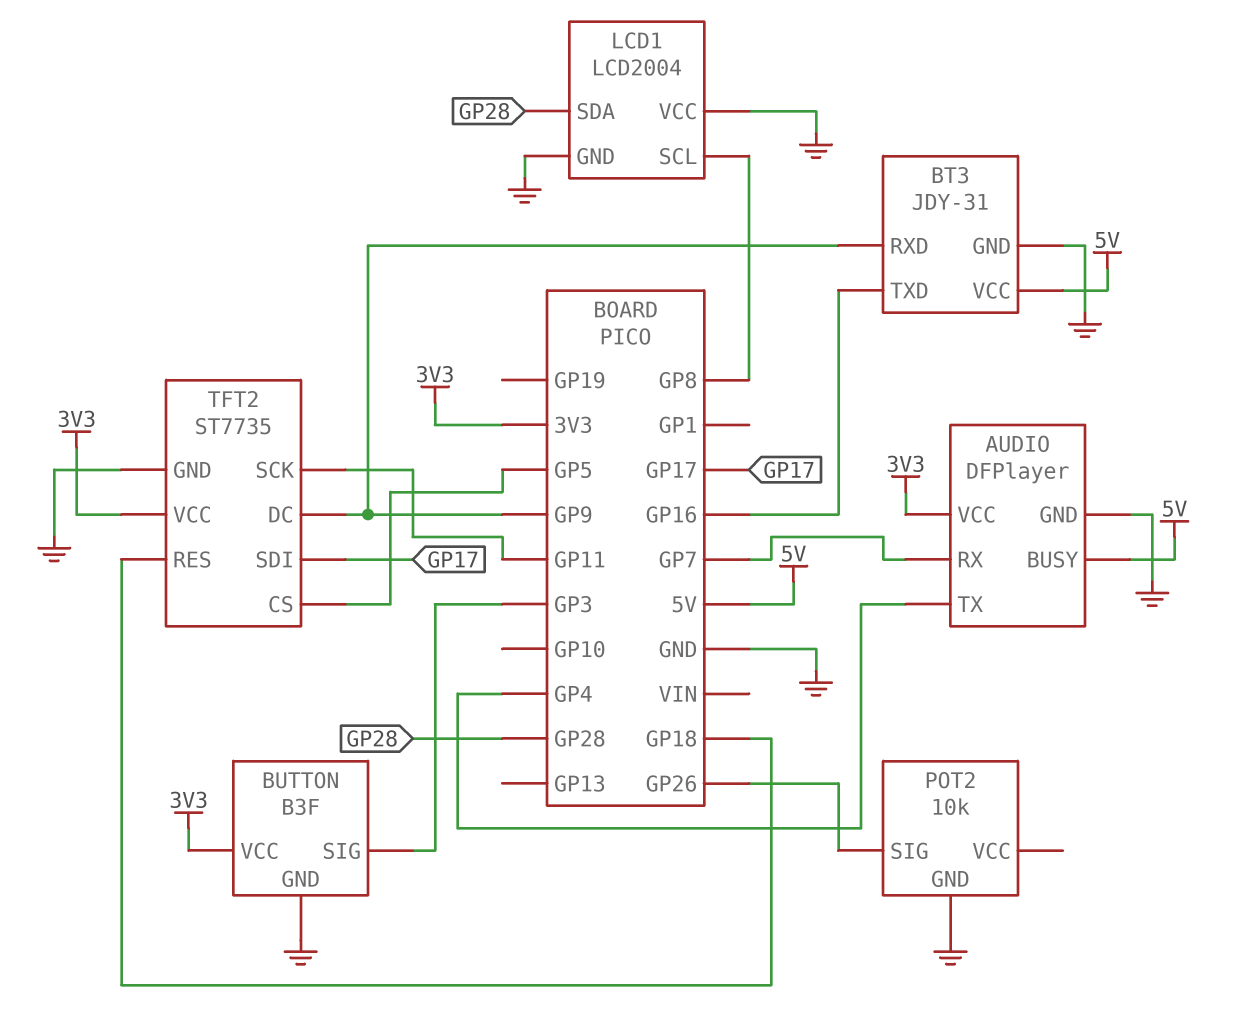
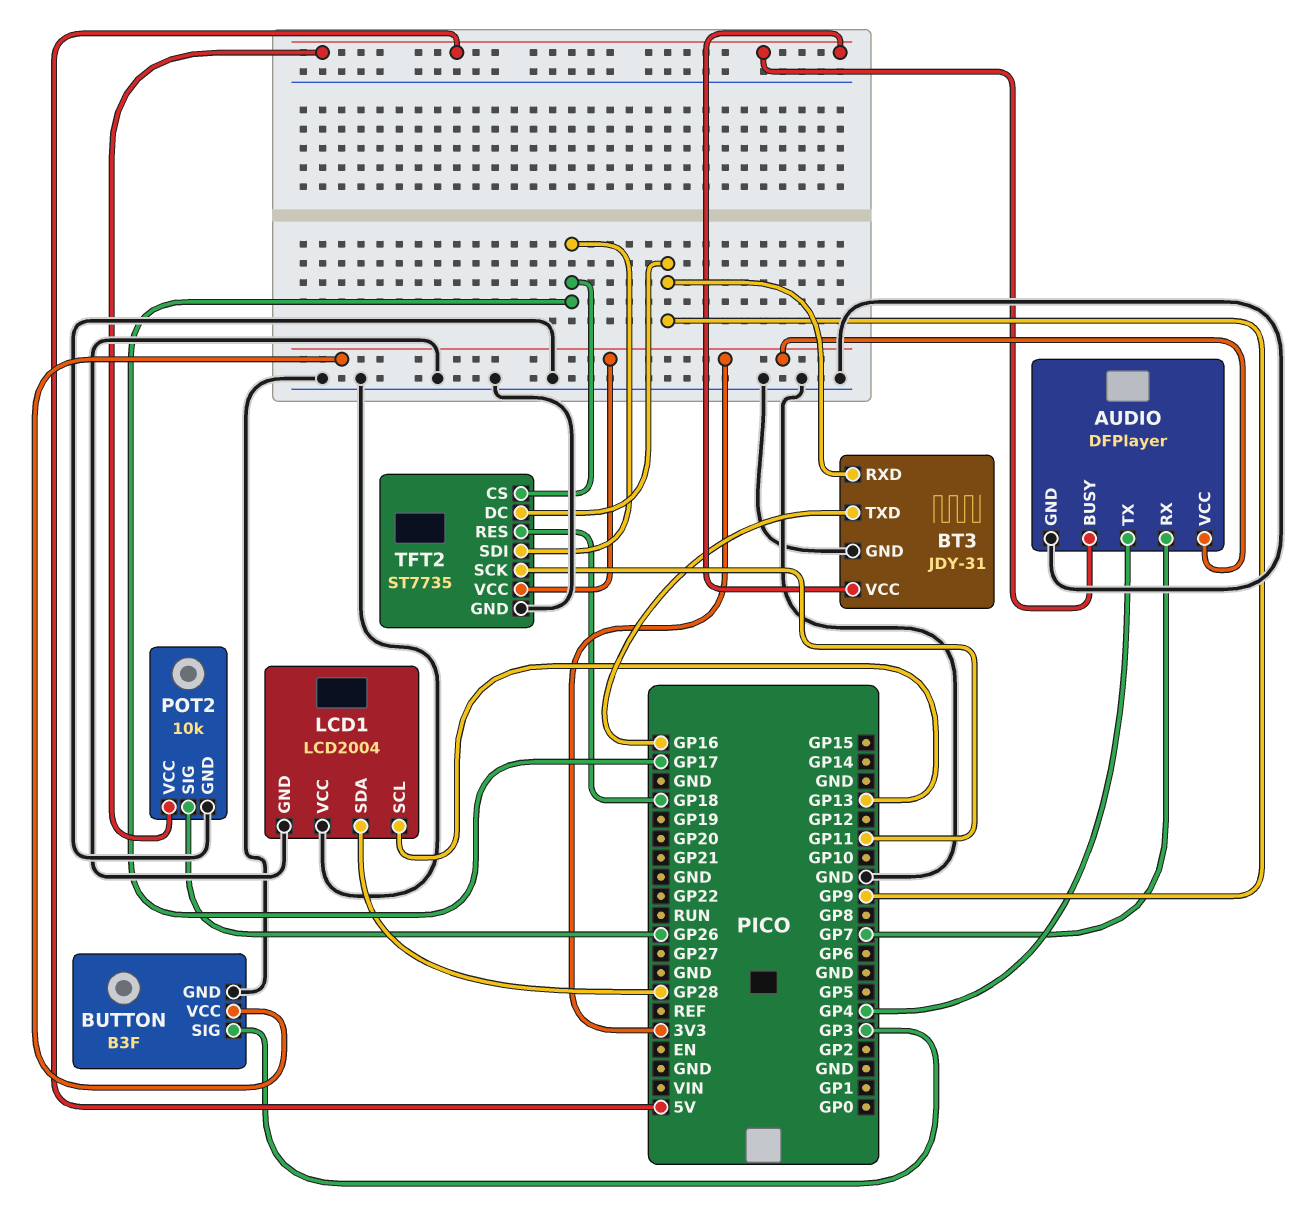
LCD1 pin SCL: GP8 -> GP13
POT2 pin VCC: none -> 5V
TFT2 pin CS: GP5 -> GP17

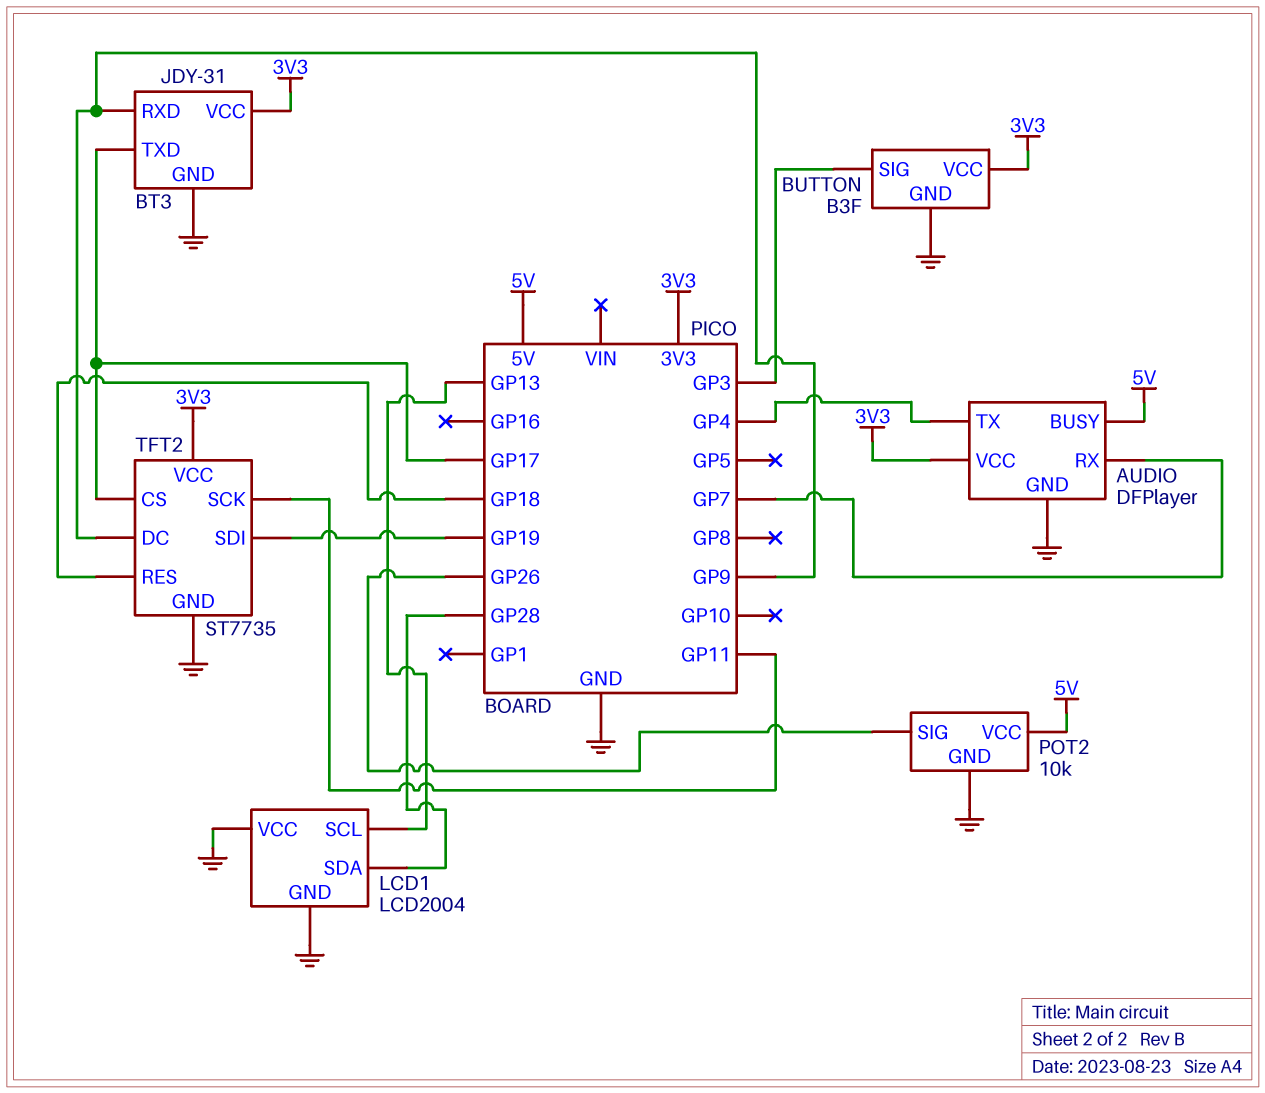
BT3 pin TXD: GP16 -> GP17
BT3 pin VCC: 5V -> 3V3
TFT2 pin SDI: GP17 -> GP19

